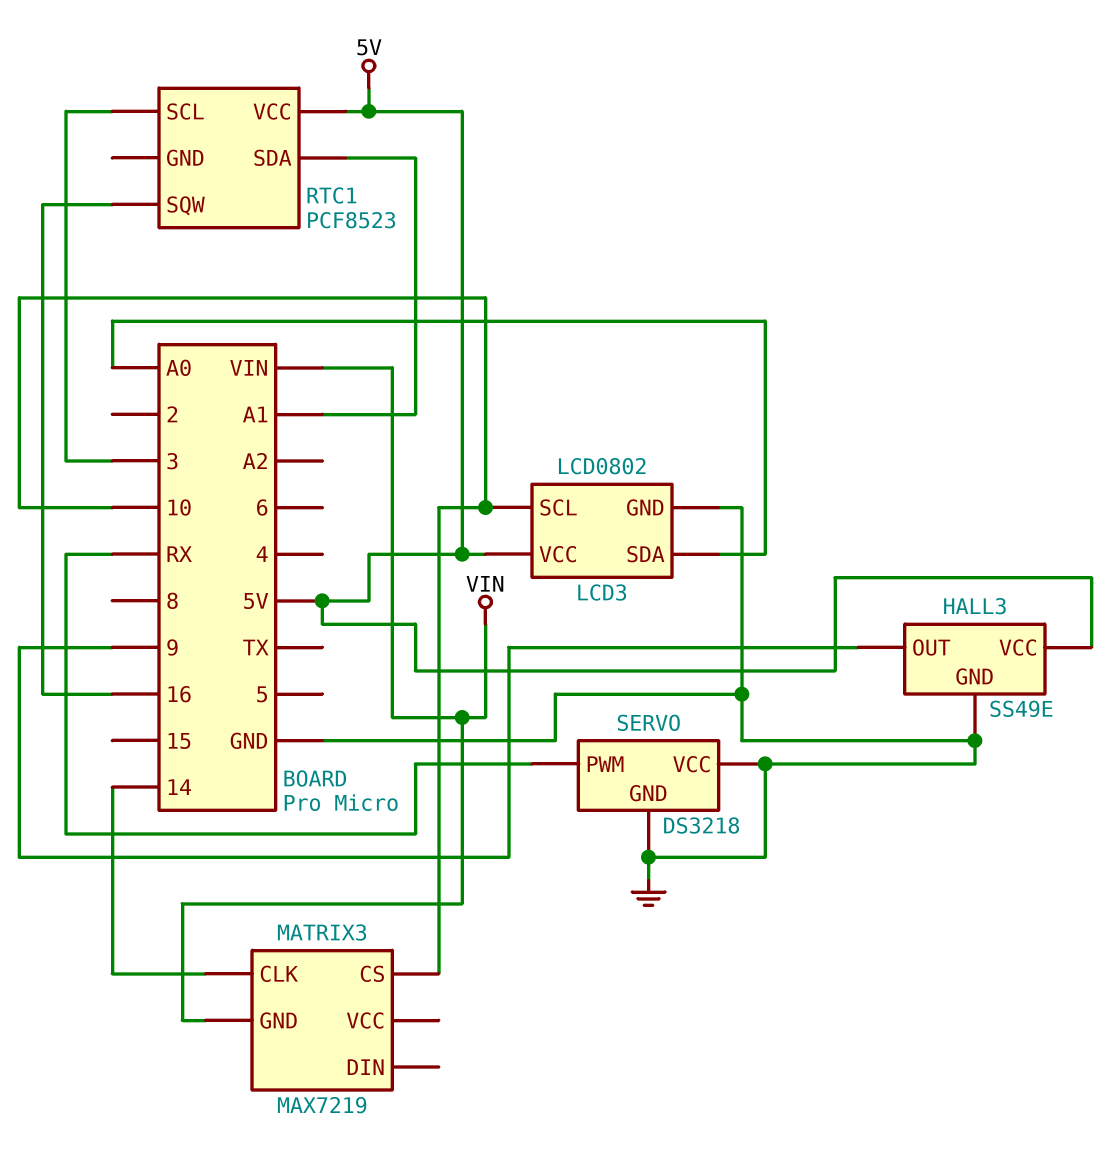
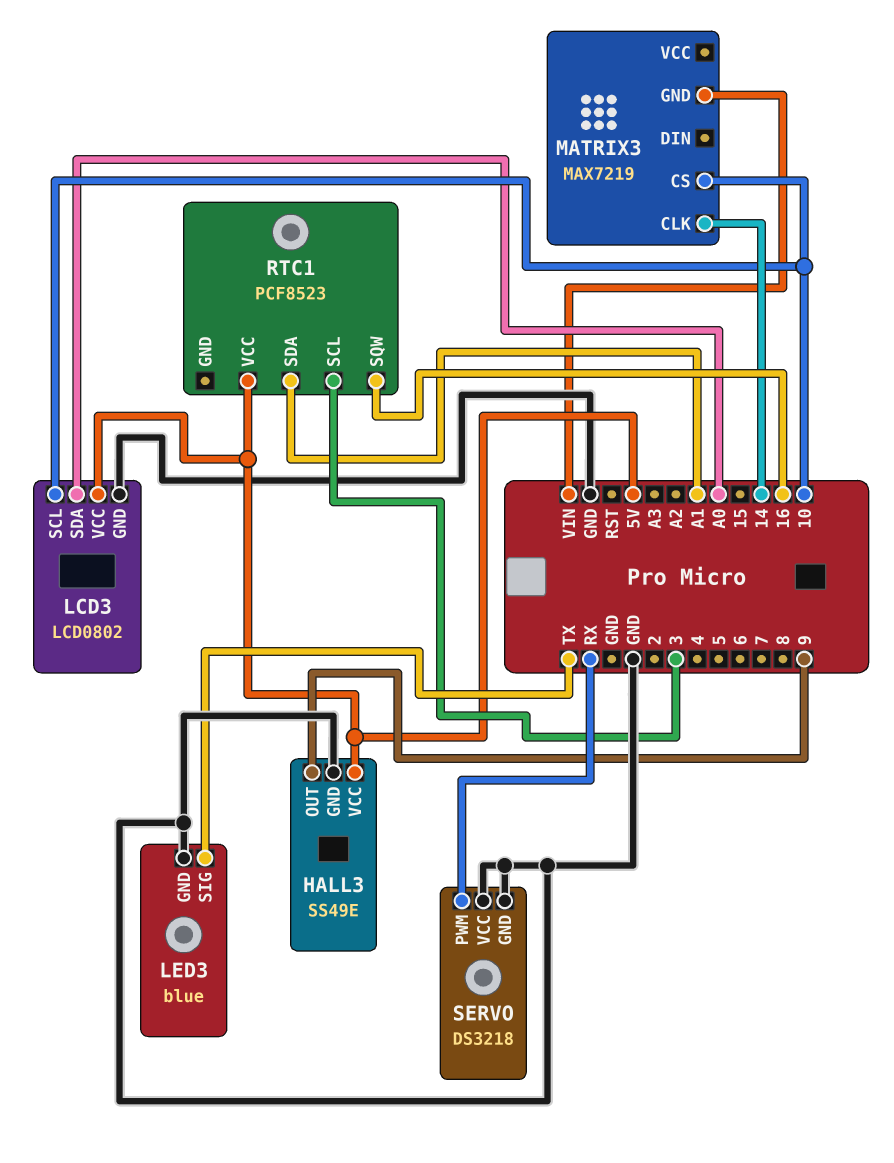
LED3: none -> blue
LED3 pin GND: none -> GND
LED3 pin SIG: none -> TX

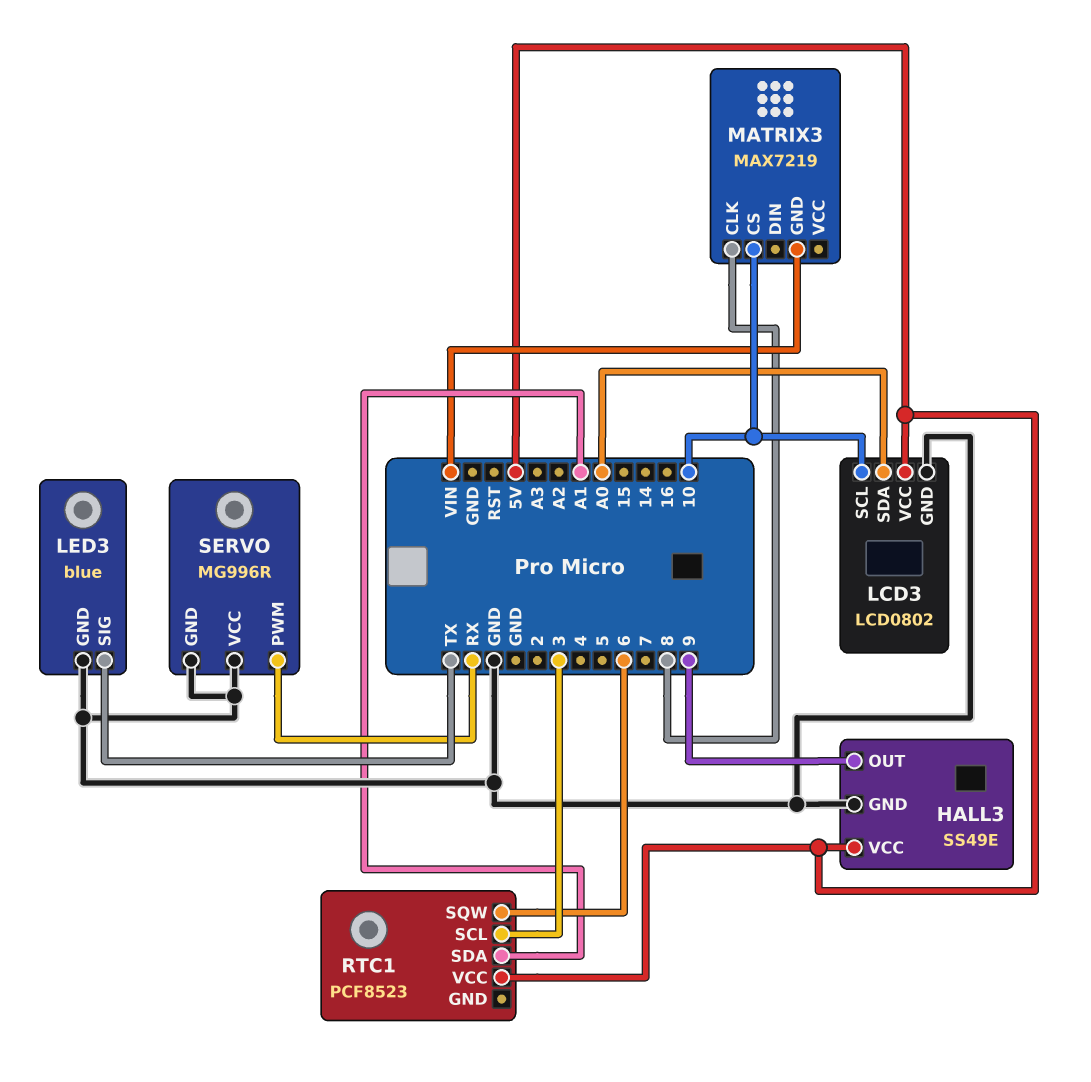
MATRIX3 pin CLK: 14 -> 8
RTC1 pin SQW: 16 -> 6
SERVO: DS3218 -> MG996R

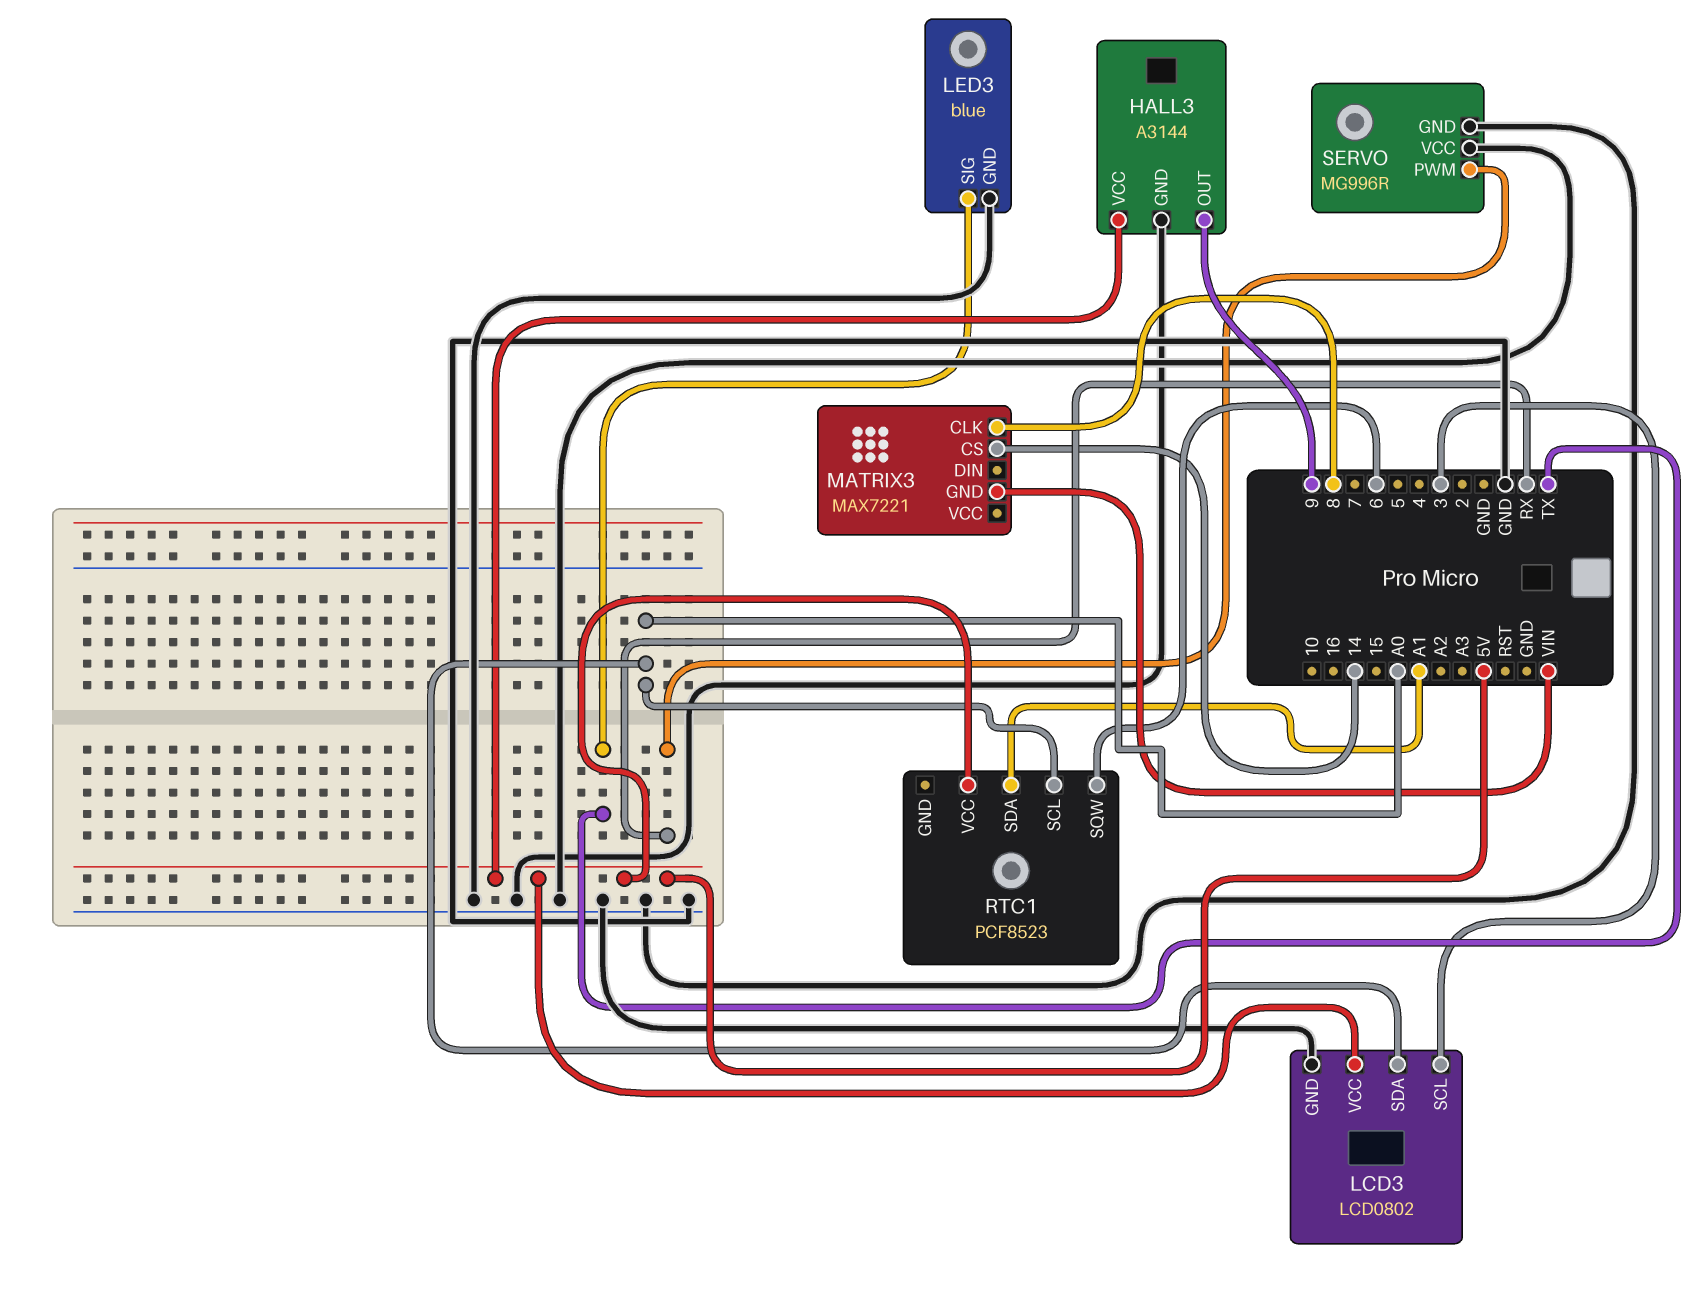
HALL3: SS49E -> A3144
LCD3 pin SCL: 10 -> 3
MATRIX3: MAX7219 -> MAX7221
MATRIX3 pin CS: 10 -> 14
RTC1 pin SCL: 3 -> A0

